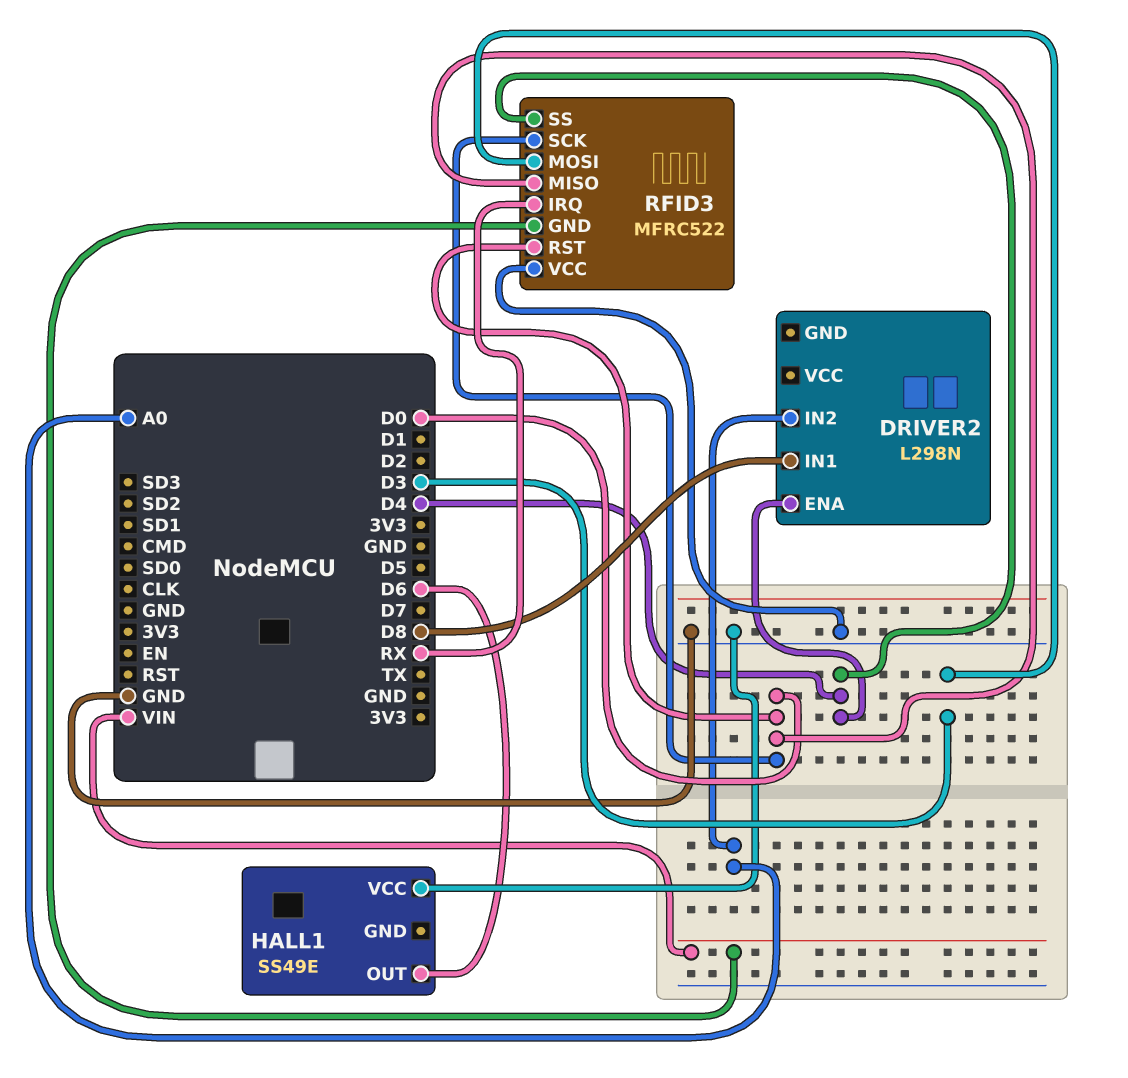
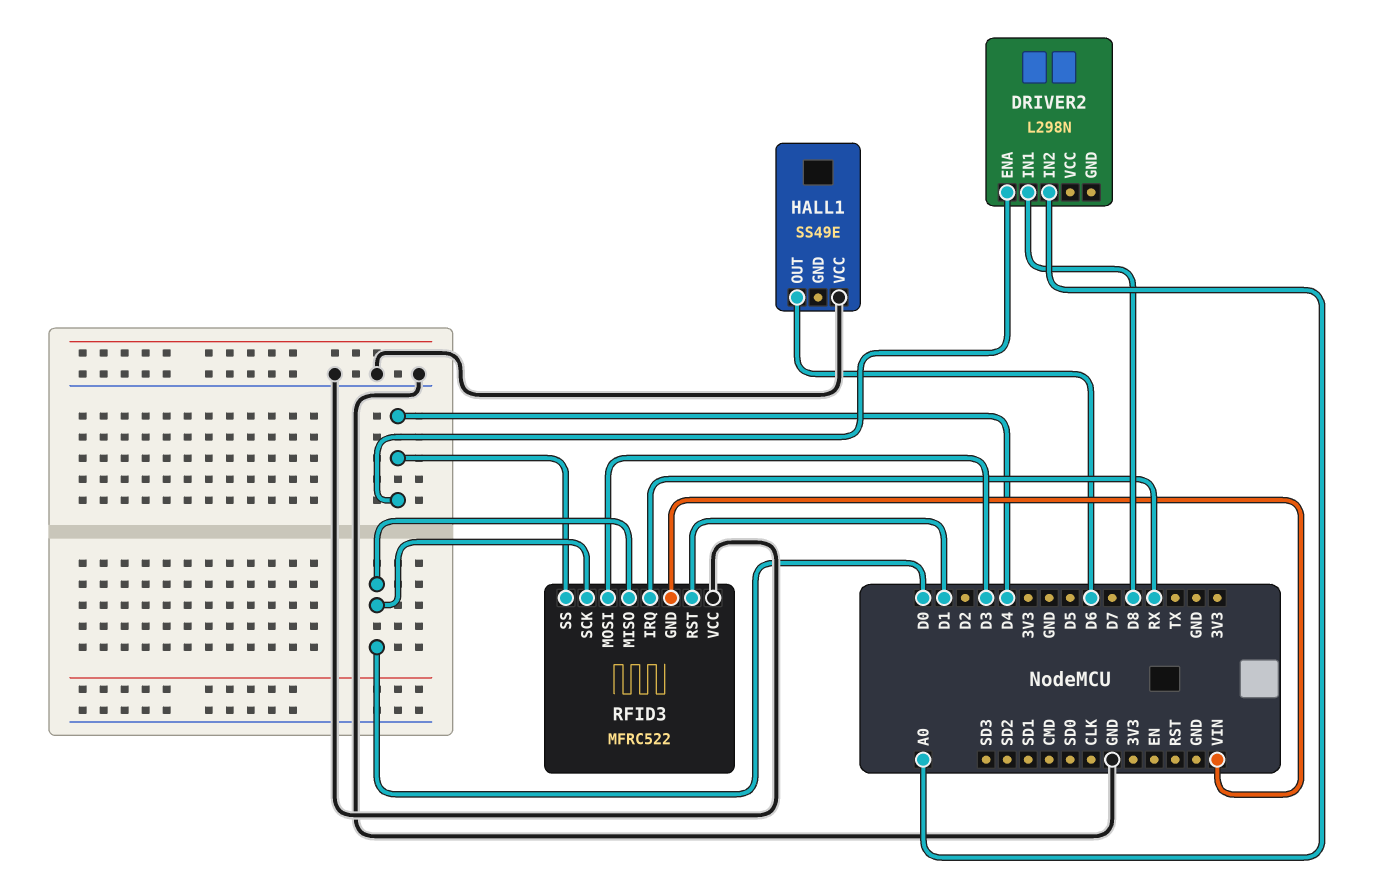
RFID3 pin RST: D0 -> D1

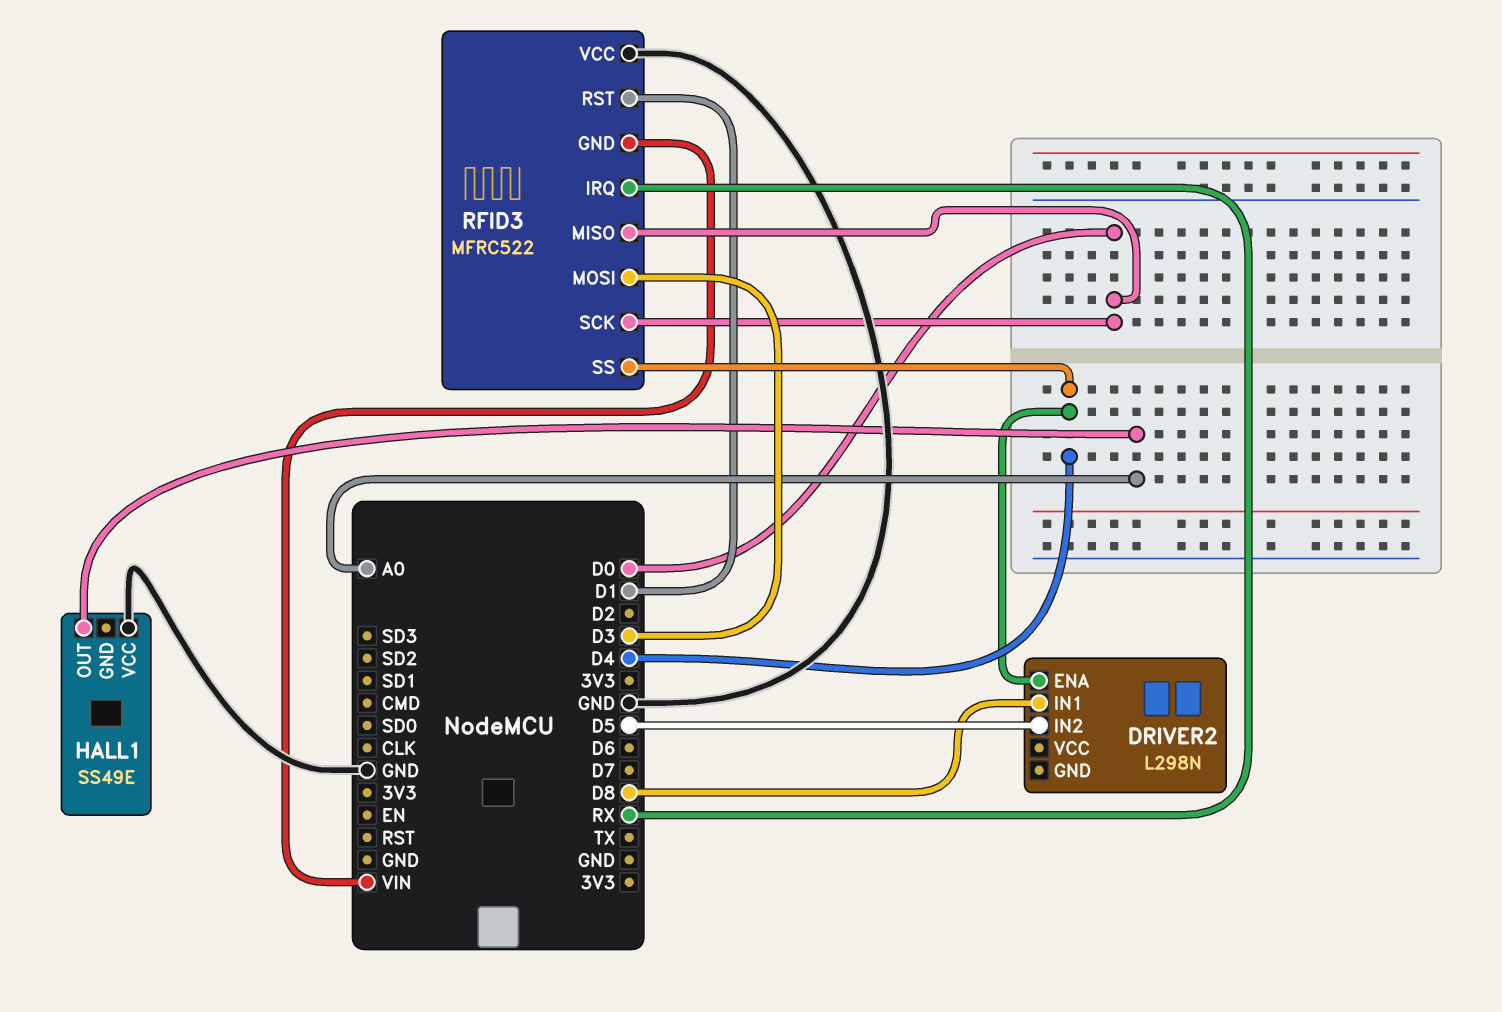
DRIVER2 pin IN2: A0 -> D5
HALL1 pin OUT: D6 -> A0

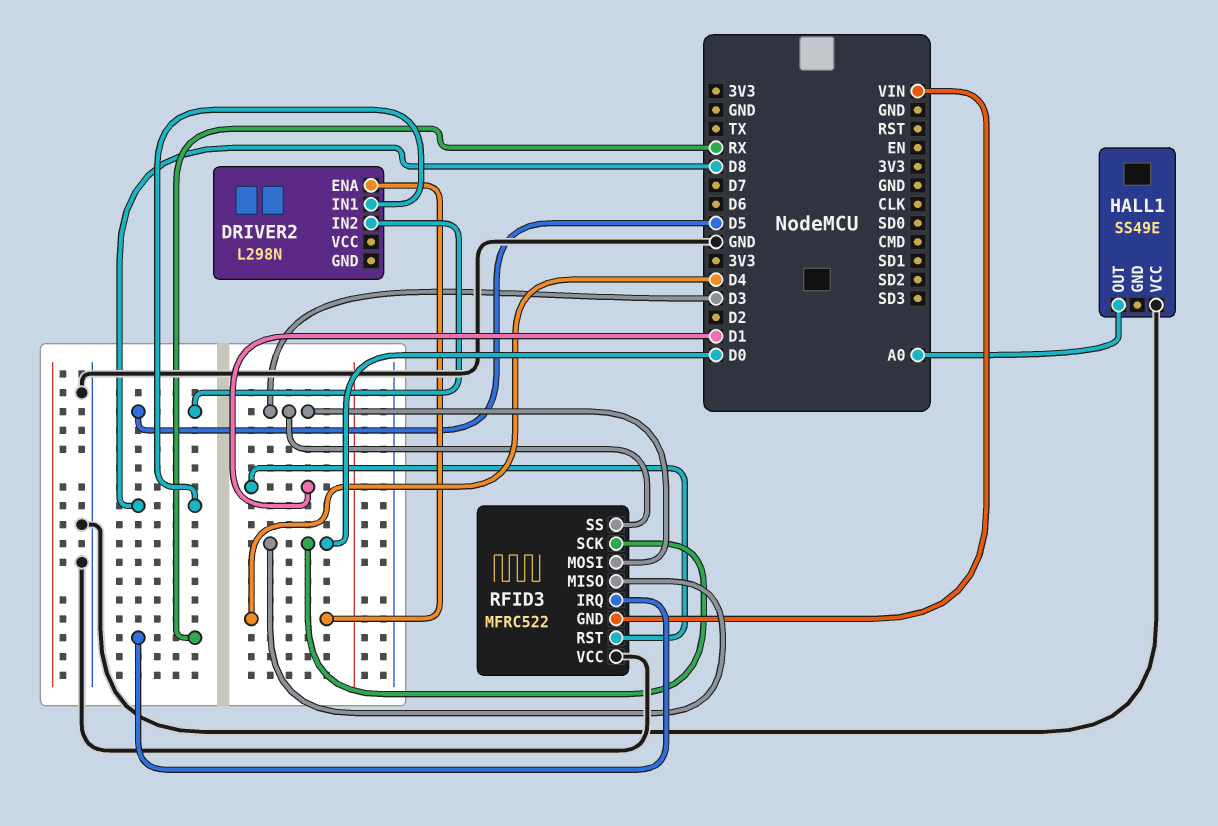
RFID3 pin SS: D4 -> D3

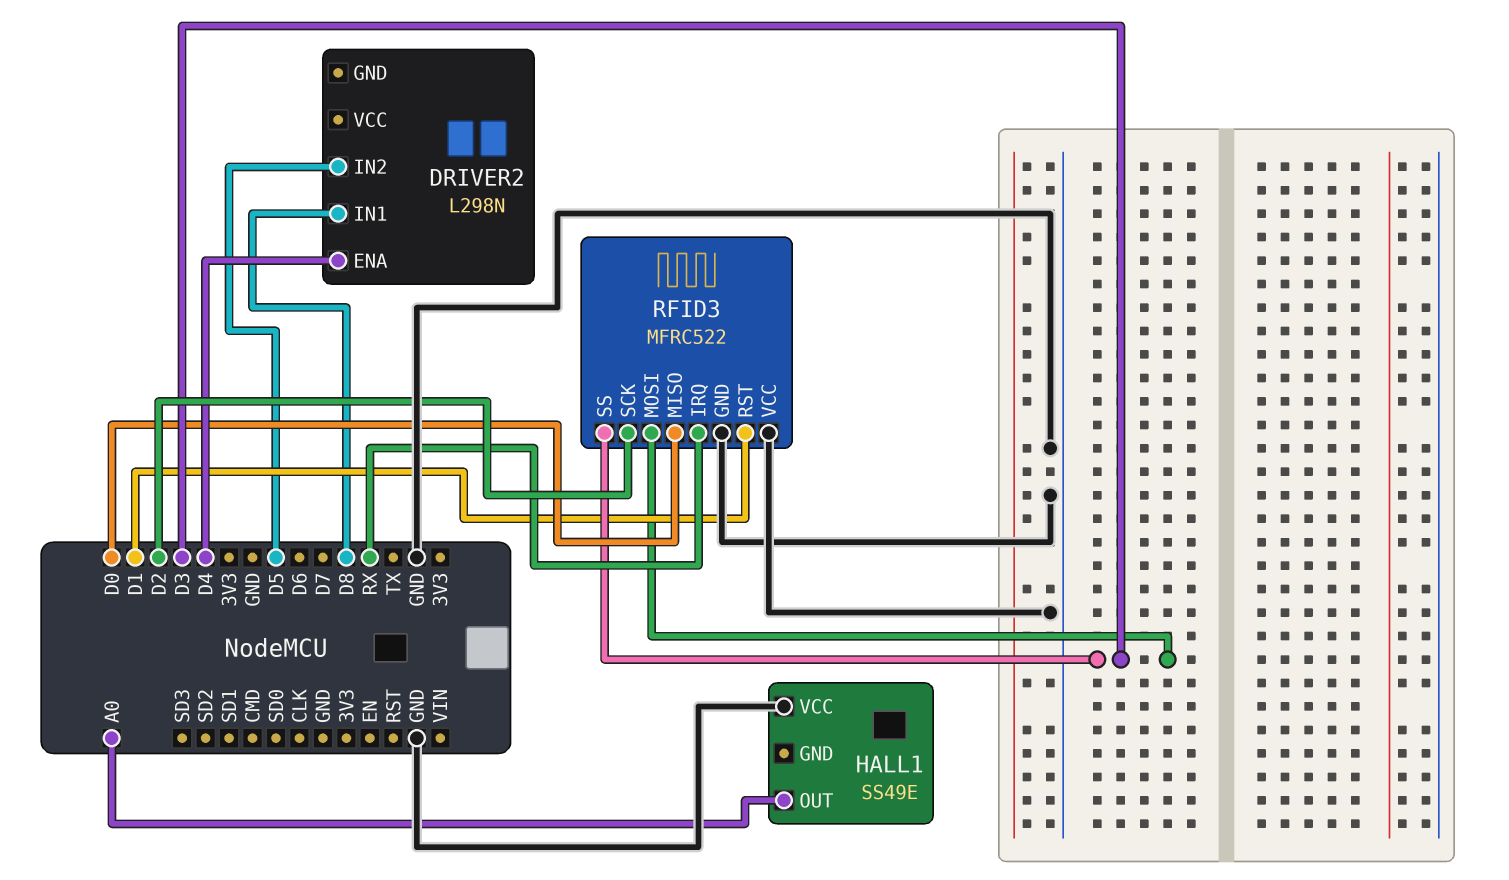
RFID3 pin GND: VIN -> GND
RFID3 pin SCK: D0 -> D2

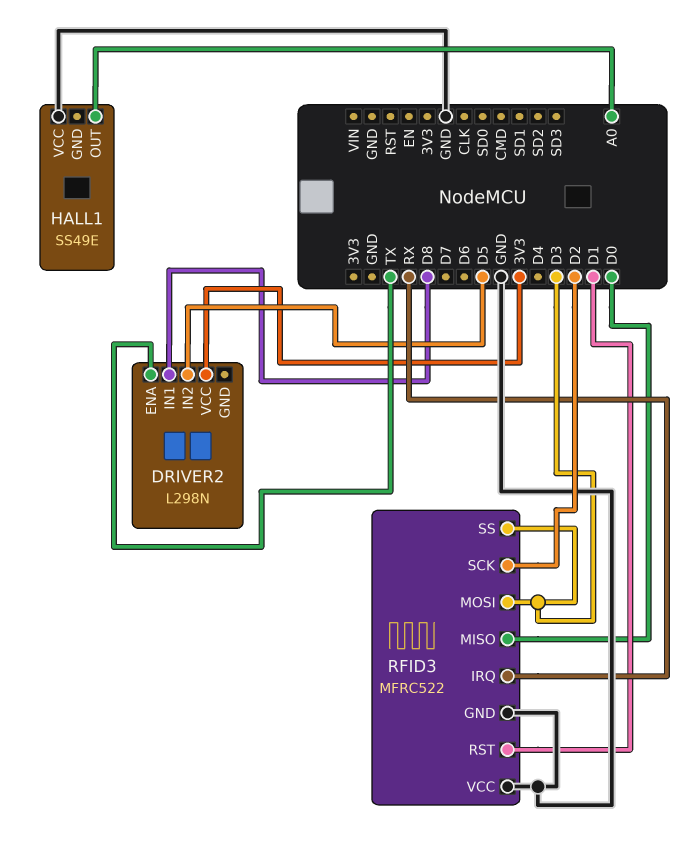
DRIVER2 pin ENA: D4 -> TX
DRIVER2 pin VCC: none -> 3V3

